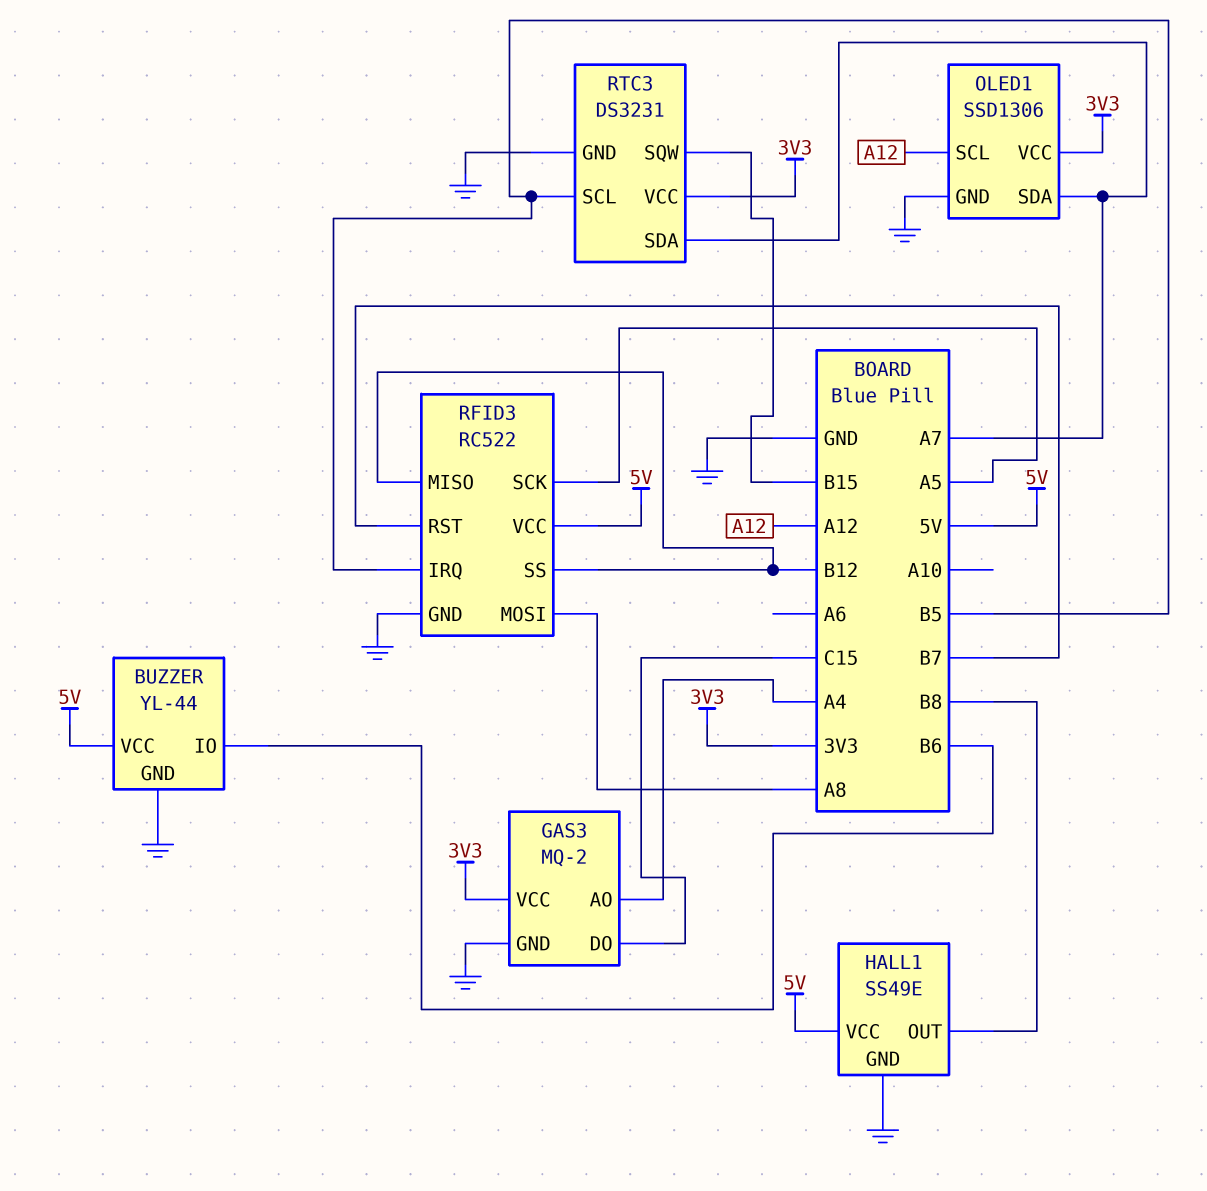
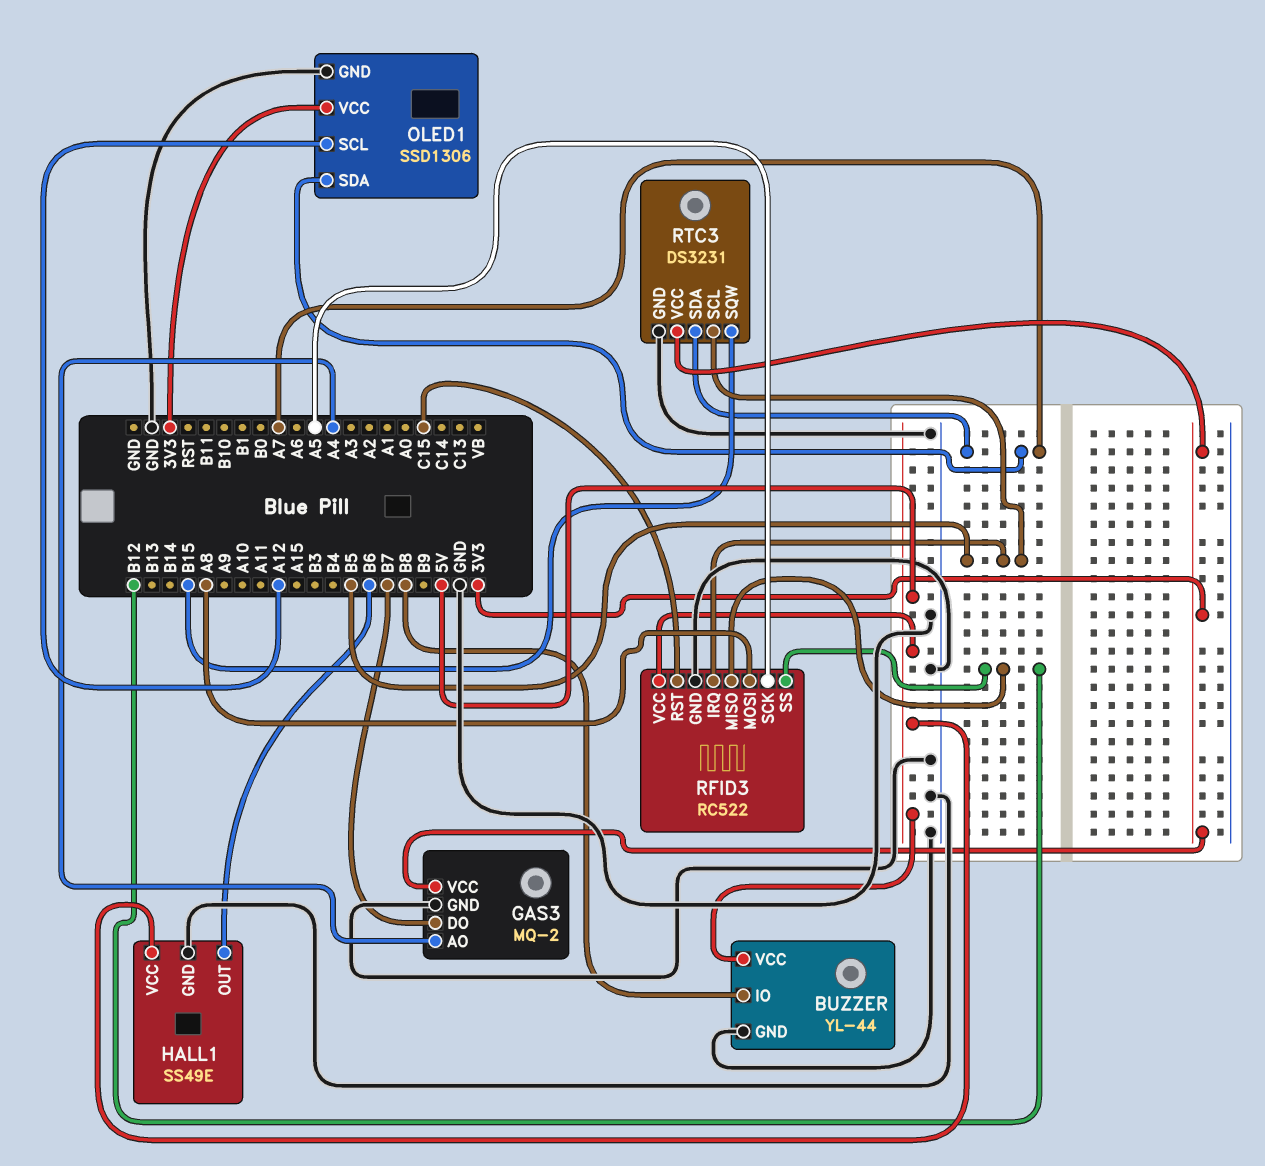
BUZZER pin IO: B6 -> B8
GAS3 pin DO: C15 -> B7
HALL1 pin OUT: B8 -> B6
RFID3 pin RST: B7 -> C15

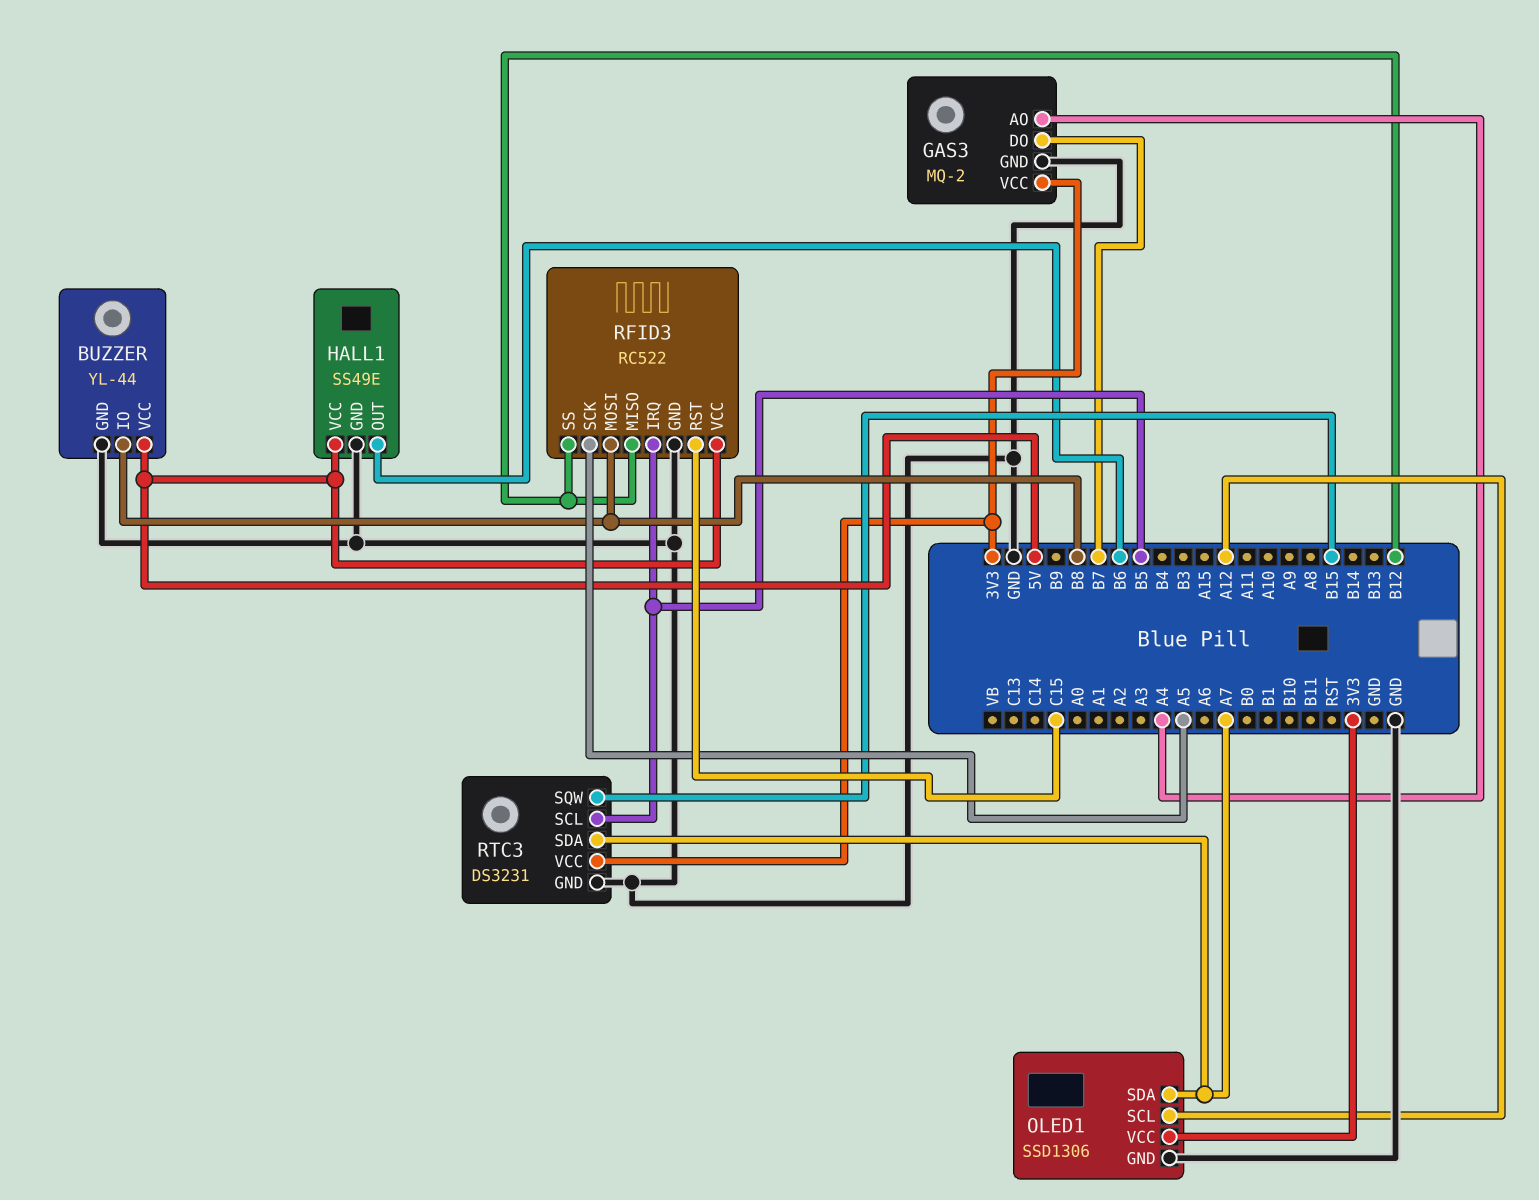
RFID3 pin MOSI: A8 -> B8

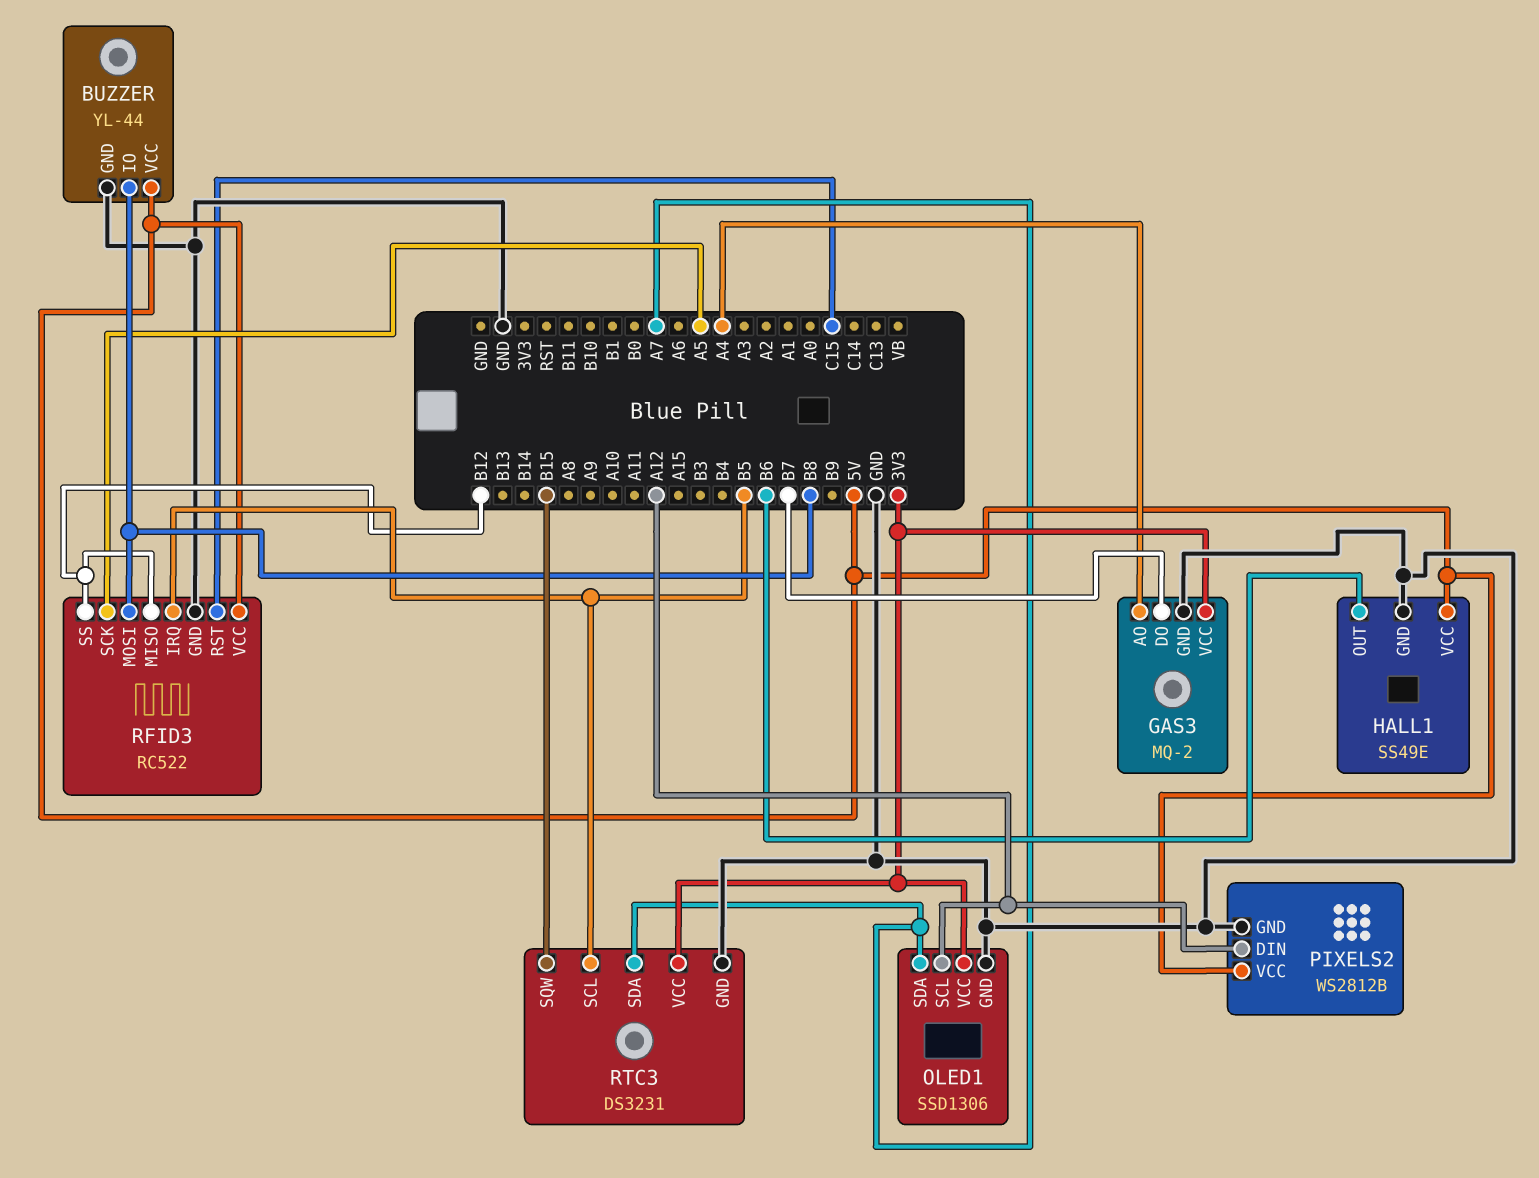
PIXELS2: none -> WS2812B
PIXELS2 pin DIN: none -> A12
PIXELS2 pin GND: none -> GND
PIXELS2 pin VCC: none -> 5V

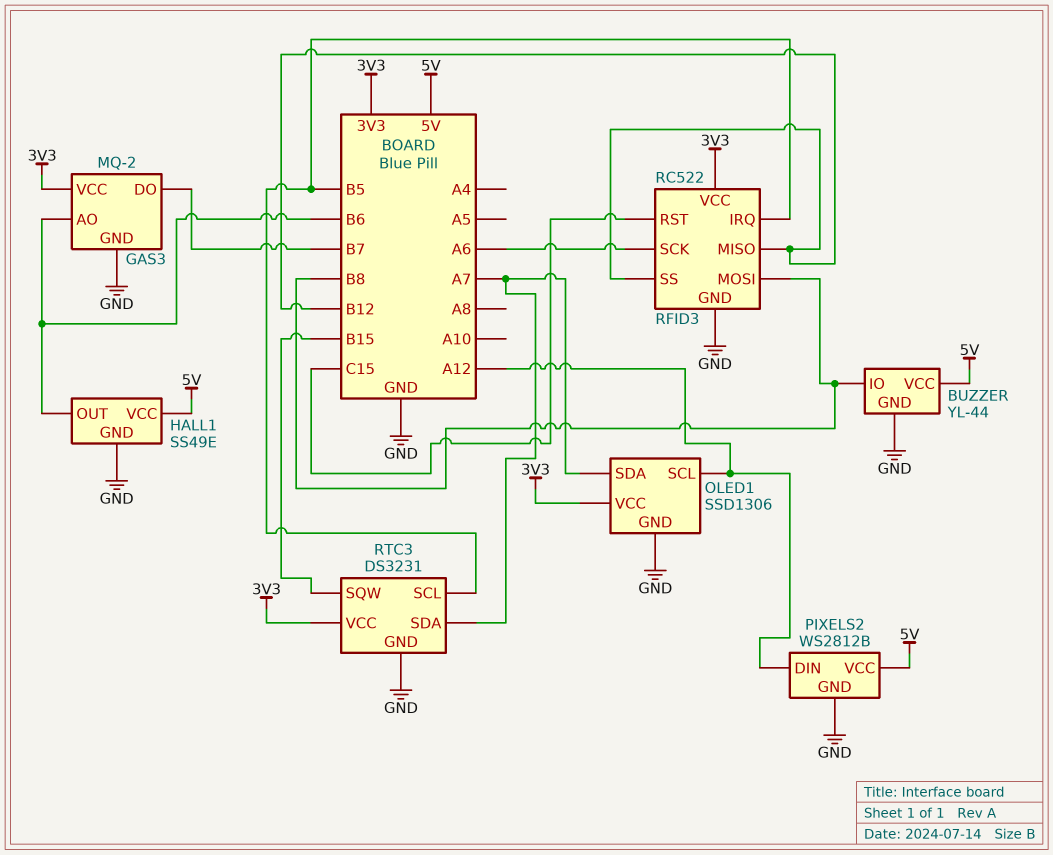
GAS3 pin AO: A4 -> B6
RFID3 pin SCK: A5 -> A6
RFID3 pin VCC: 5V -> 3V3

